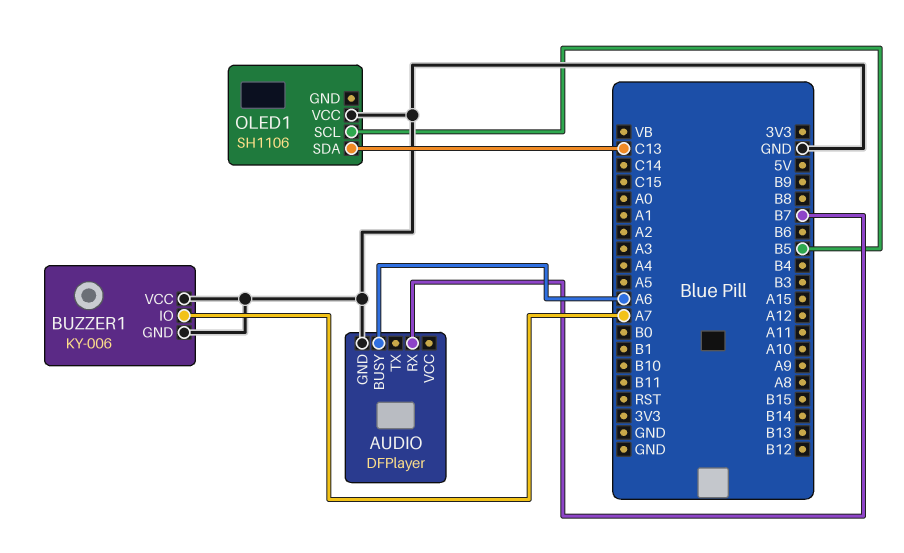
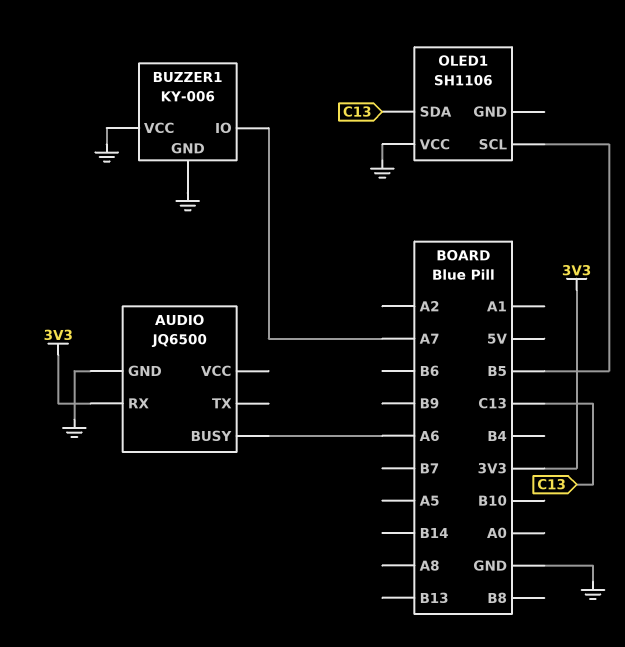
AUDIO: DFPlayer -> JQ6500
AUDIO pin RX: B7 -> 3V3

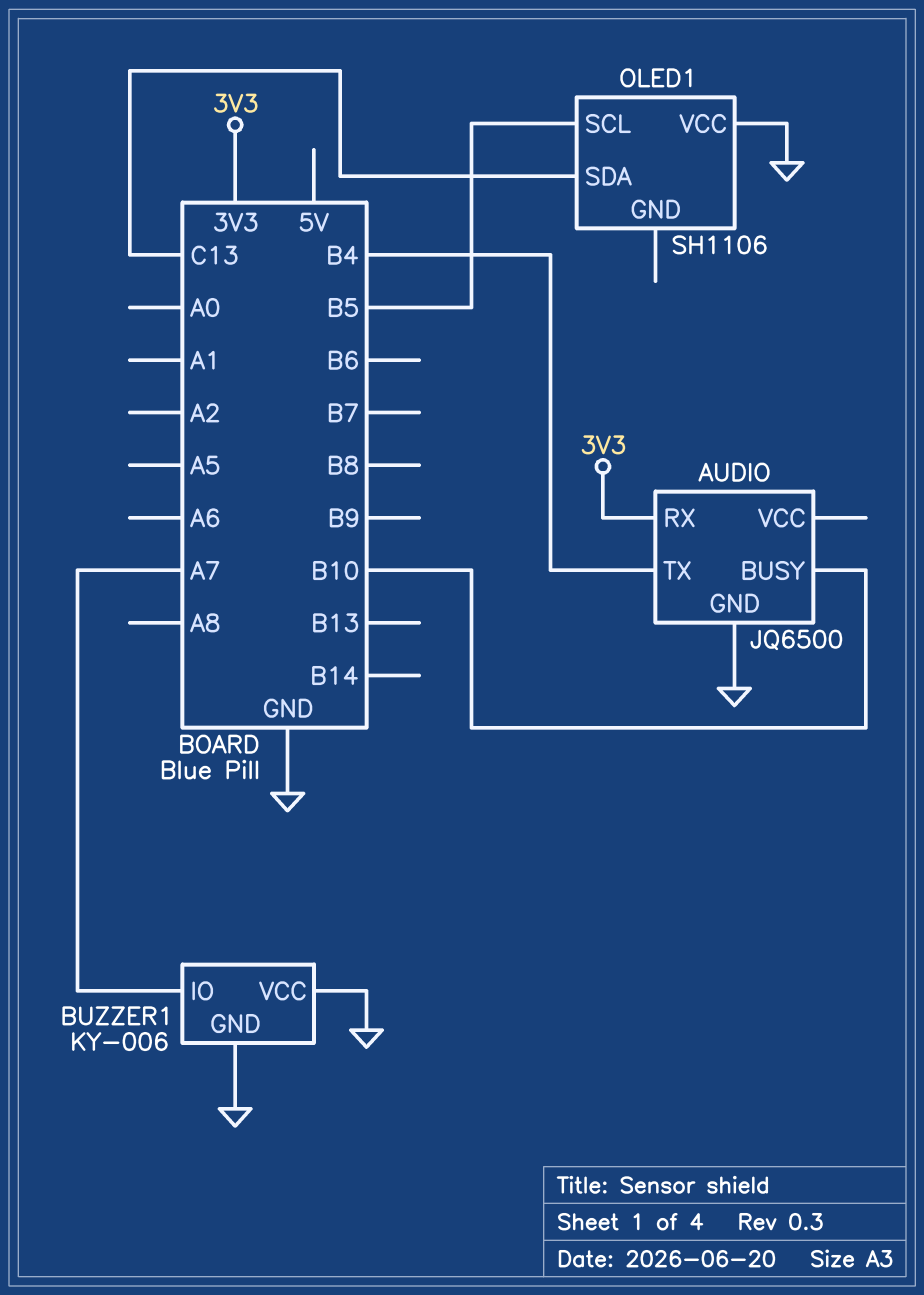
AUDIO pin BUSY: A6 -> B10
AUDIO pin TX: none -> B4

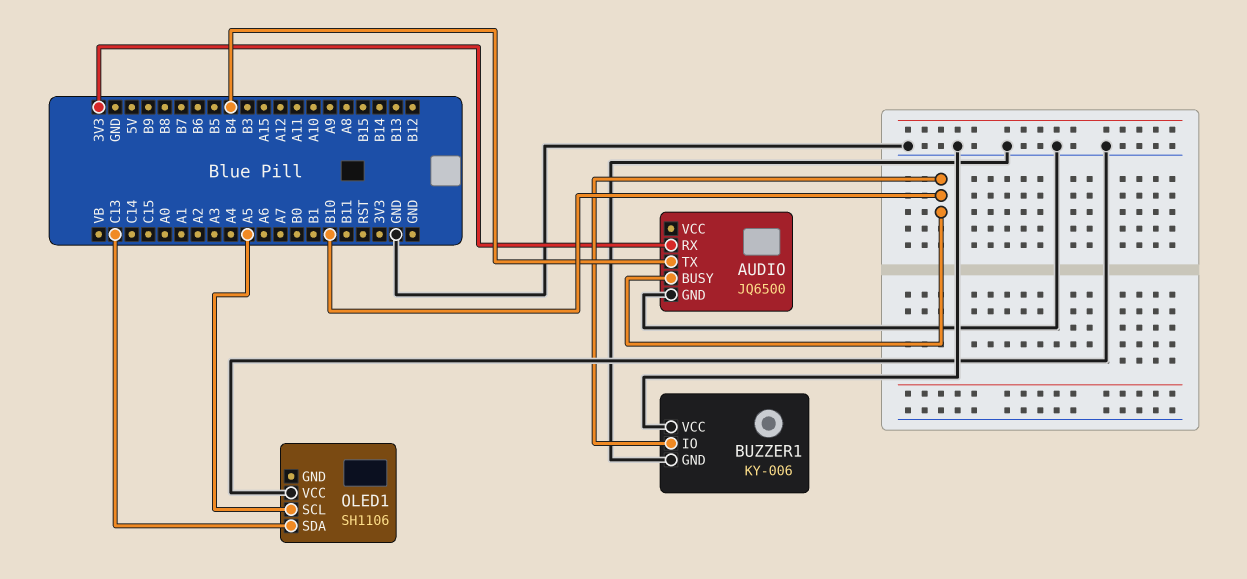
BUZZER1 pin IO: A7 -> B10
OLED1 pin SCL: B5 -> A5

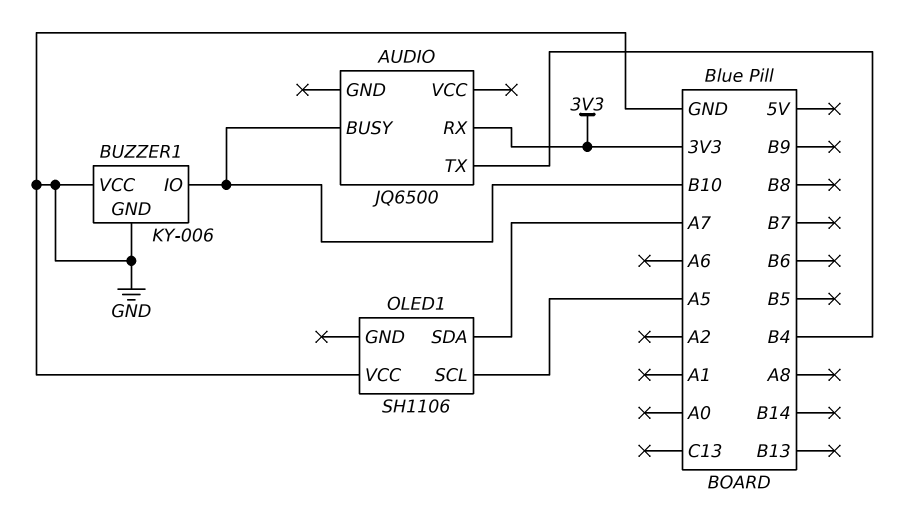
AUDIO pin GND: GND -> none
OLED1 pin SDA: C13 -> A7

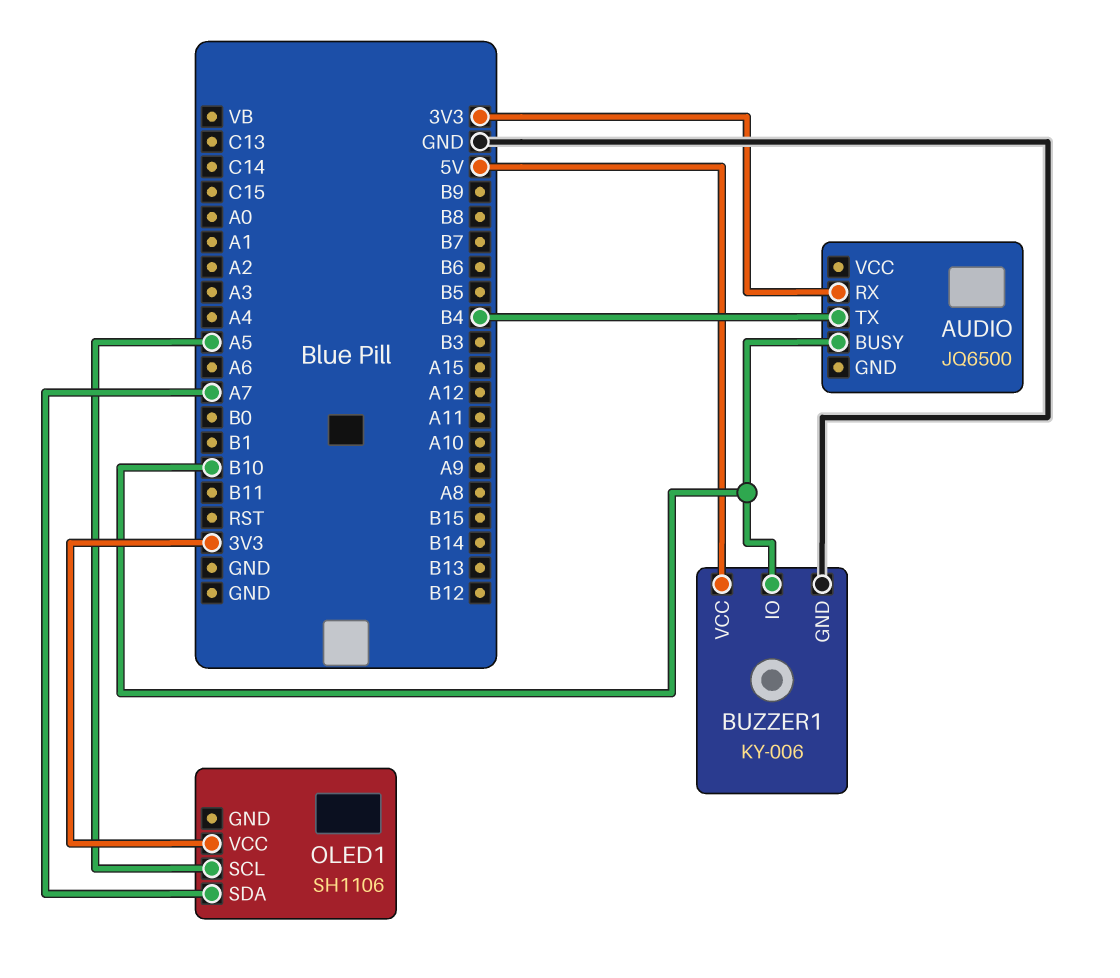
BUZZER1 pin VCC: GND -> 5V
OLED1 pin VCC: GND -> 3V3

